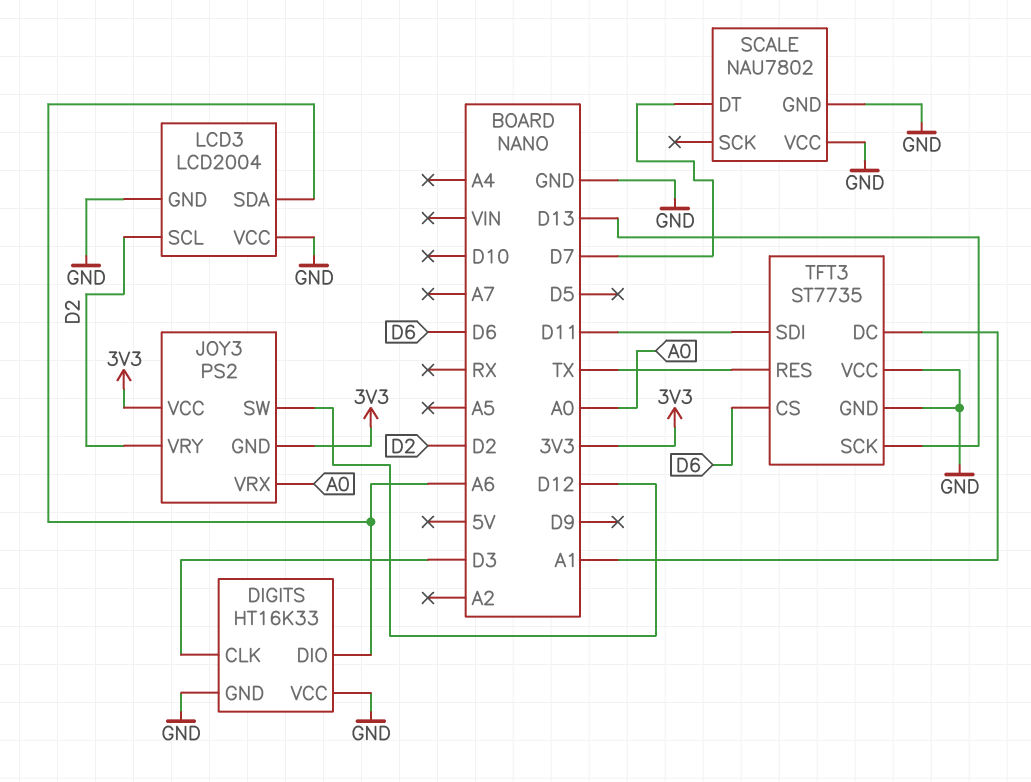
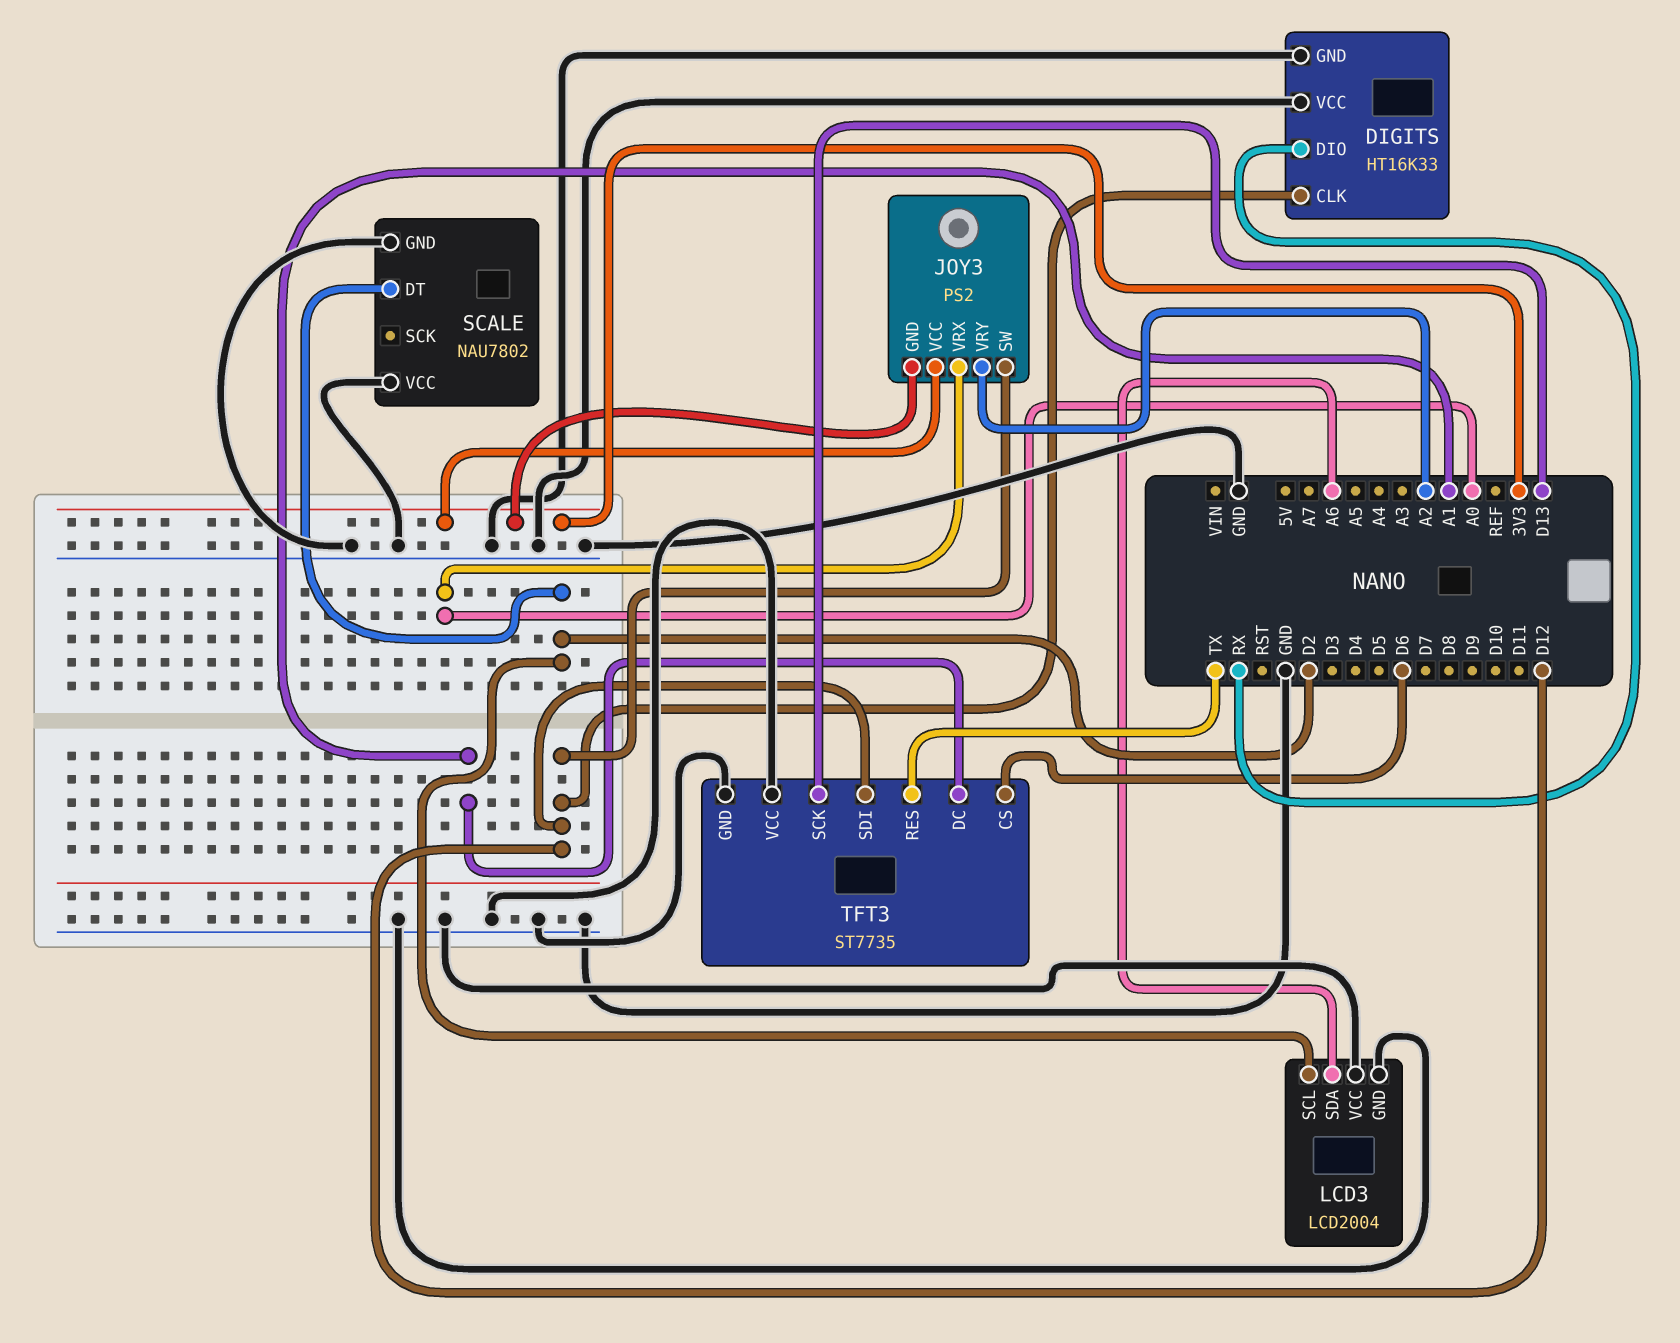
DIGITS pin CLK: D3 -> D12
DIGITS pin DIO: A6 -> RX
JOY3 pin VRY: D2 -> A2
SCALE pin DT: D7 -> D2
TFT3 pin SDI: D11 -> D12

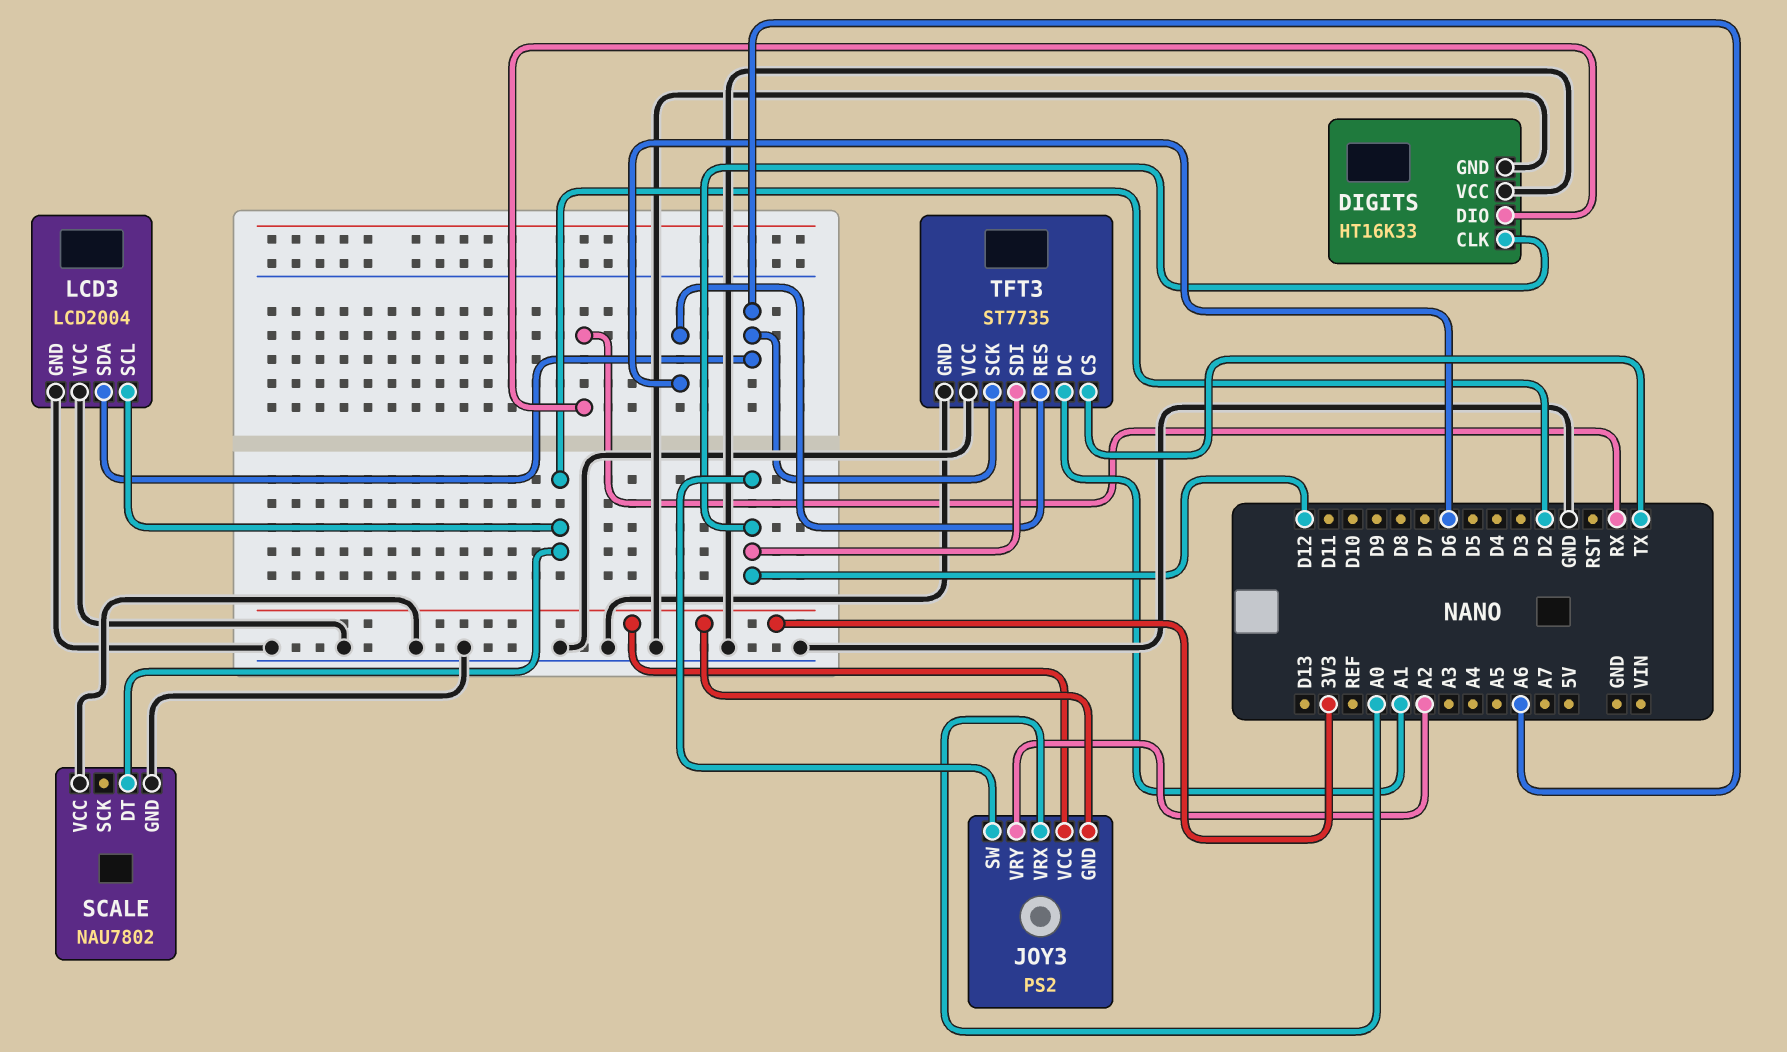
TFT3 pin CS: D6 -> TX
TFT3 pin RES: TX -> D6
TFT3 pin SCK: D13 -> A6

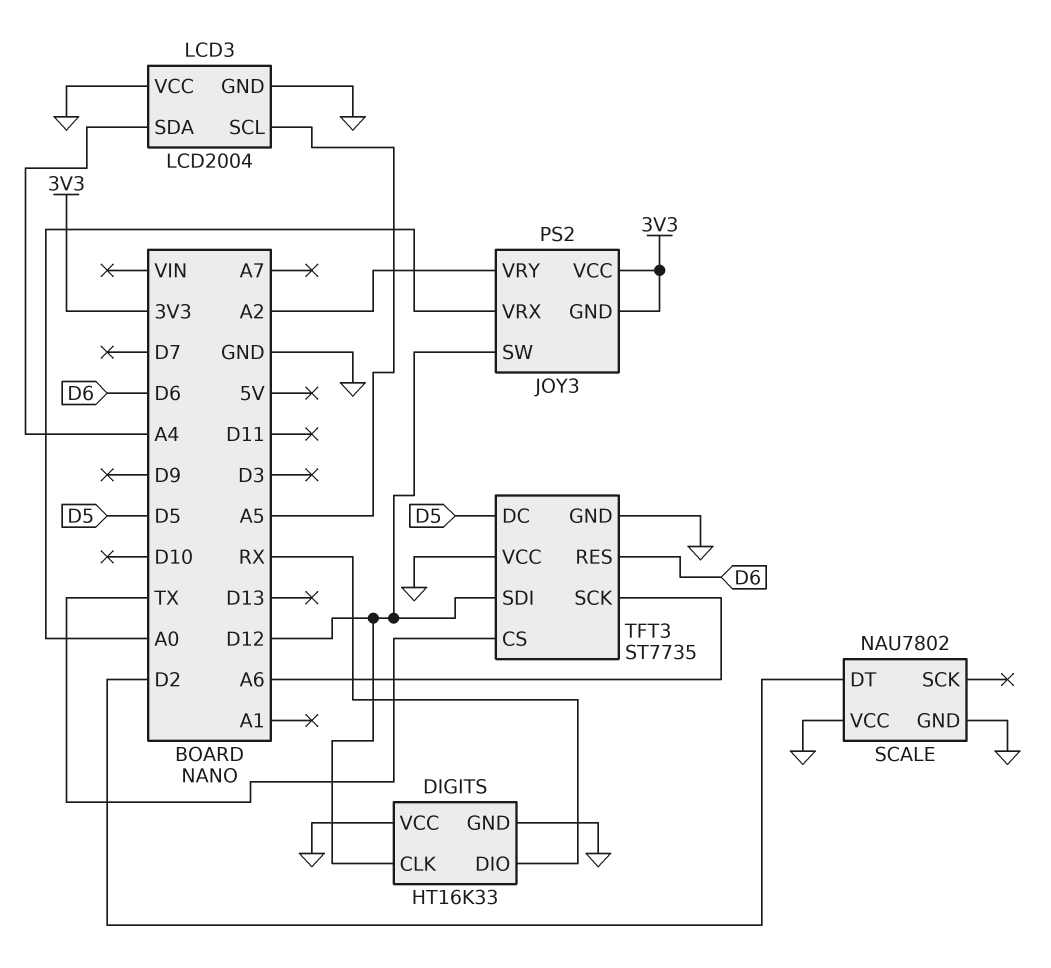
LCD3 pin SCL: D2 -> A5
LCD3 pin SDA: A6 -> A4
TFT3 pin DC: A1 -> D5

